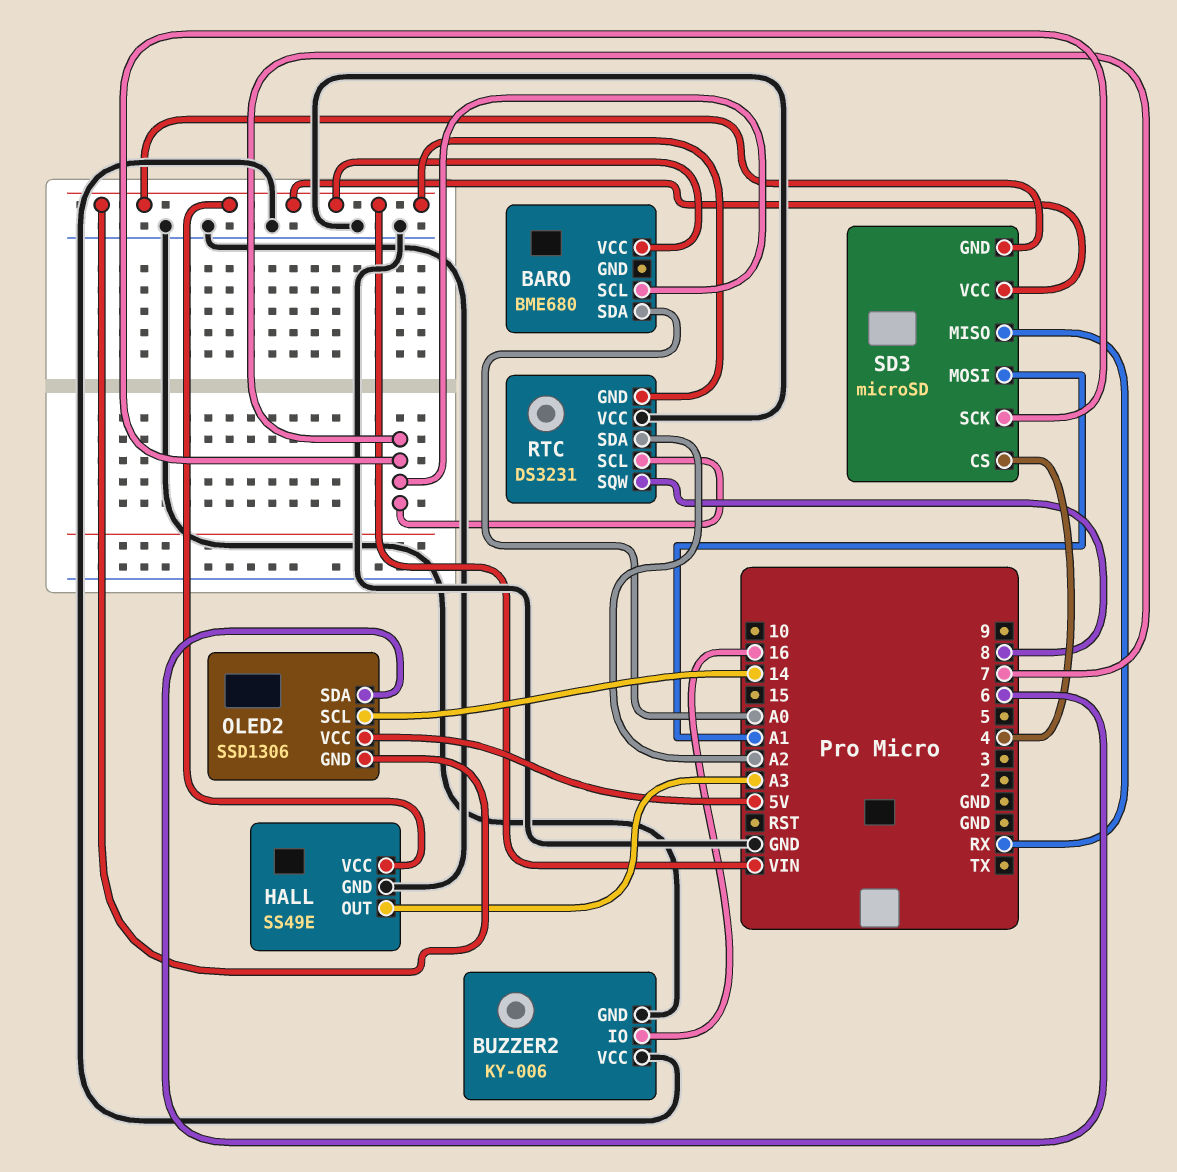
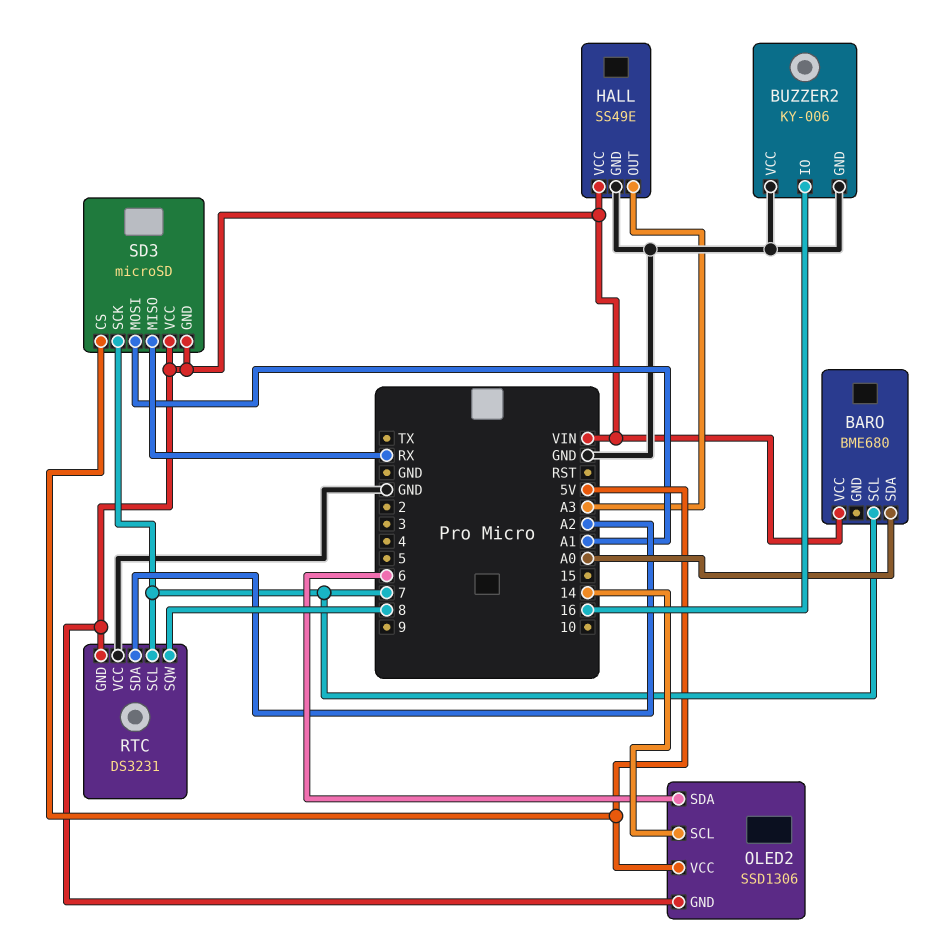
SD3 pin CS: 4 -> 5V

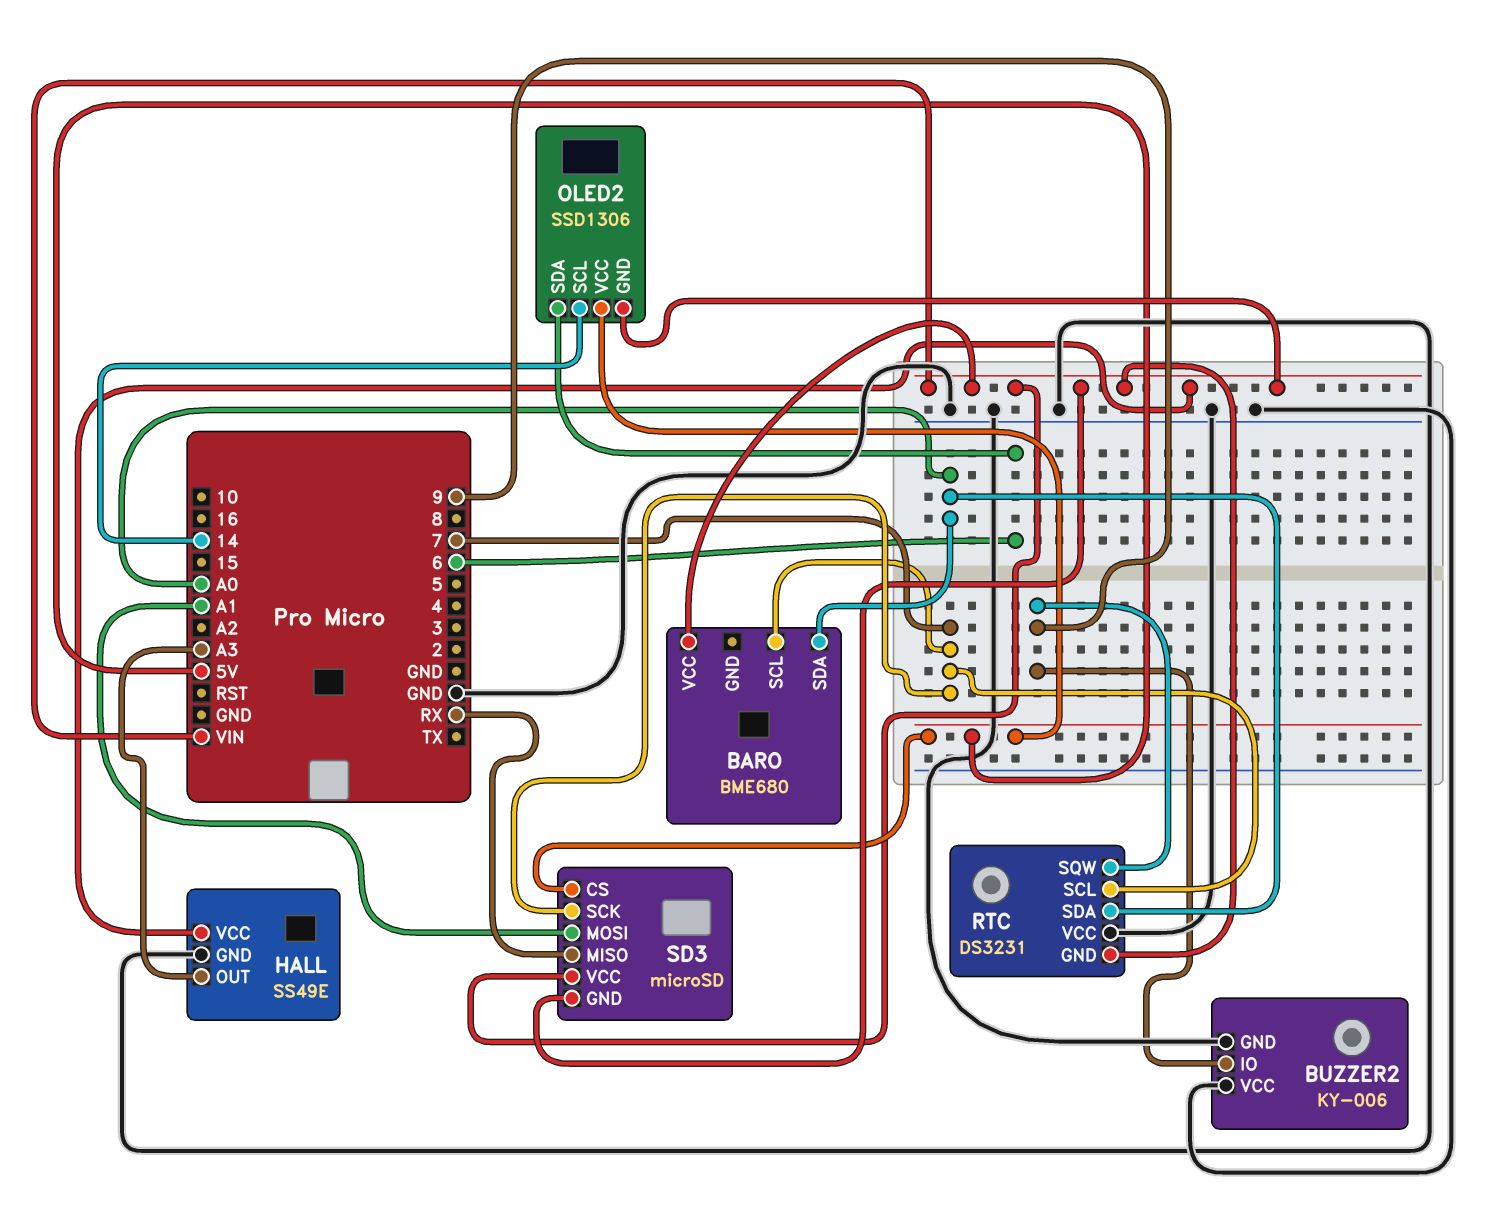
BUZZER2 pin IO: 16 -> 9
RTC pin SDA: A2 -> A0
RTC pin SQW: 8 -> 9

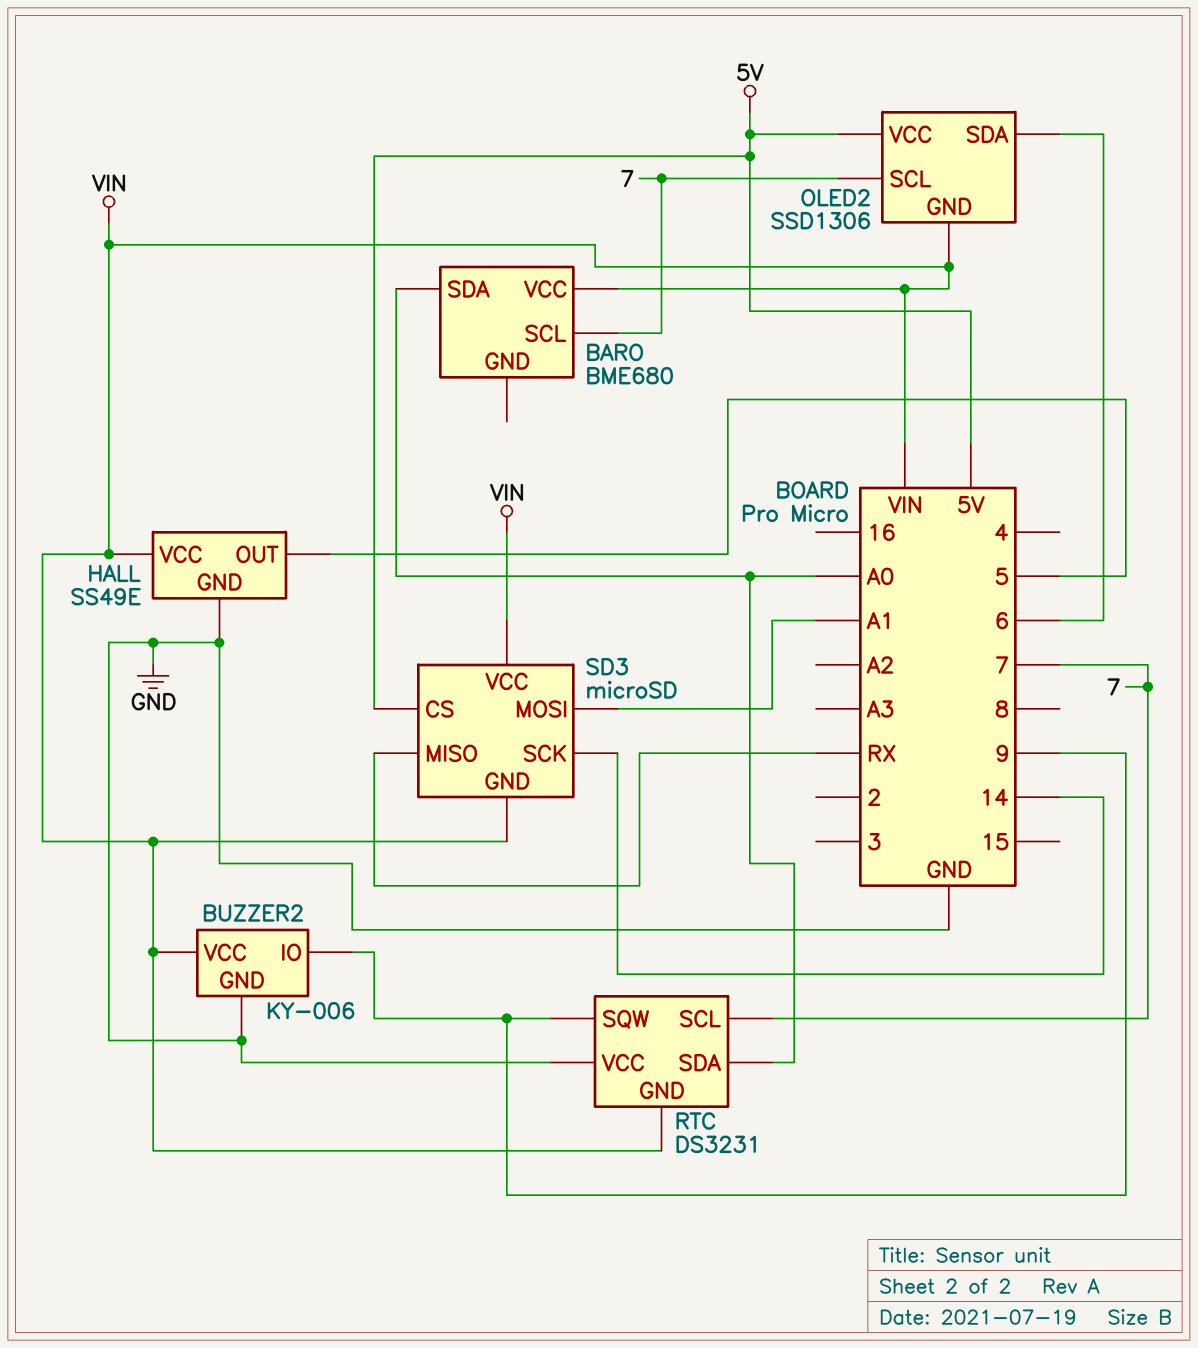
BUZZER2 pin VCC: GND -> VIN
HALL pin OUT: A3 -> 5
OLED2 pin SCL: 14 -> 7
SD3 pin SCK: 7 -> 14

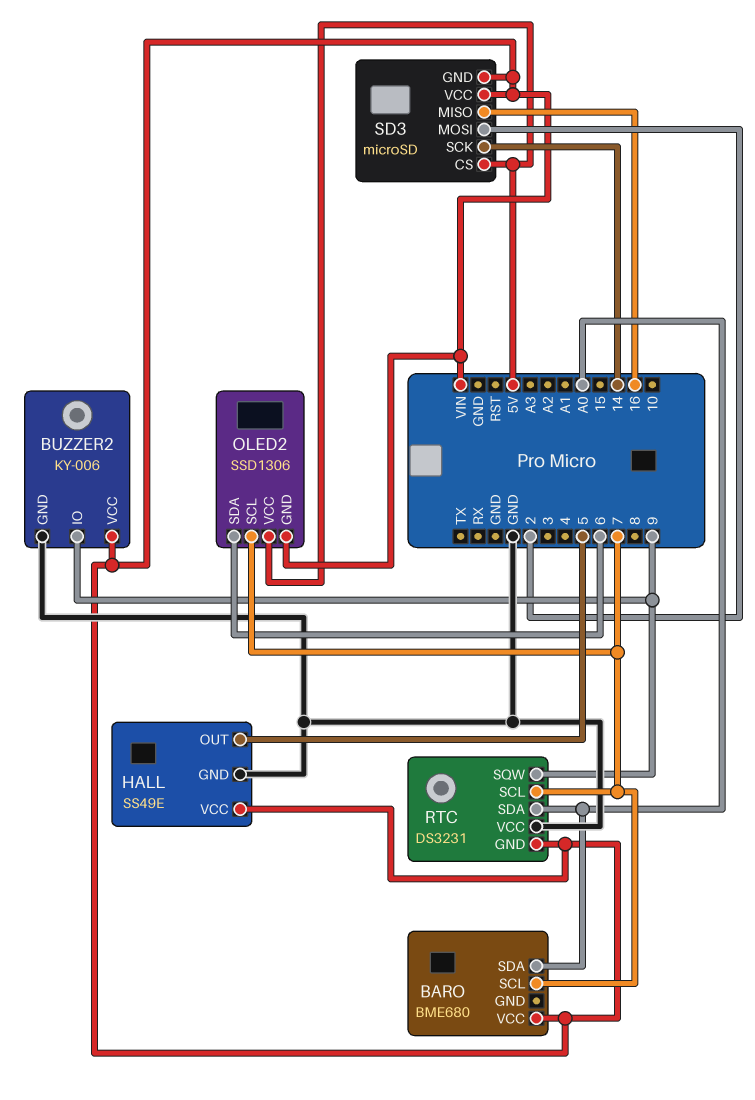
SD3 pin MISO: RX -> 16
SD3 pin MOSI: A1 -> 2

